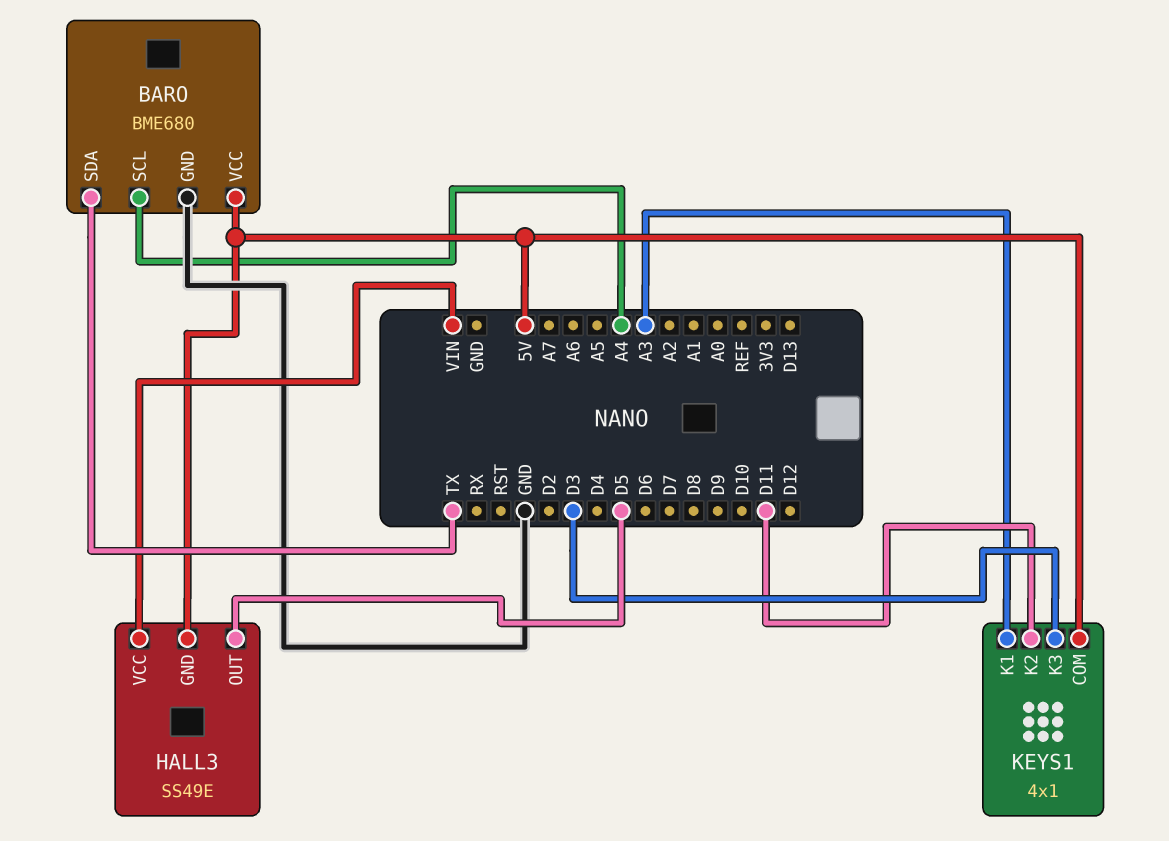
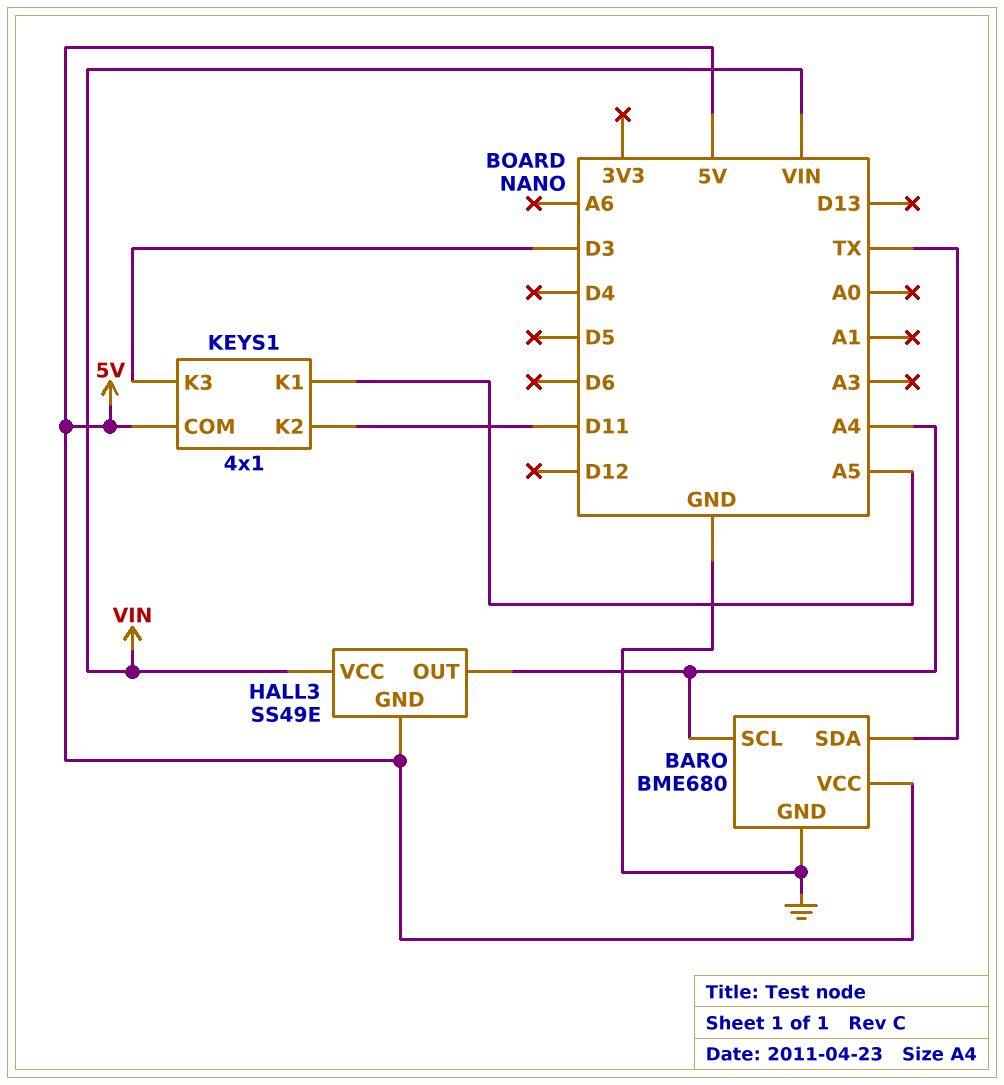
HALL3 pin OUT: D5 -> A4
KEYS1 pin K1: A3 -> A5

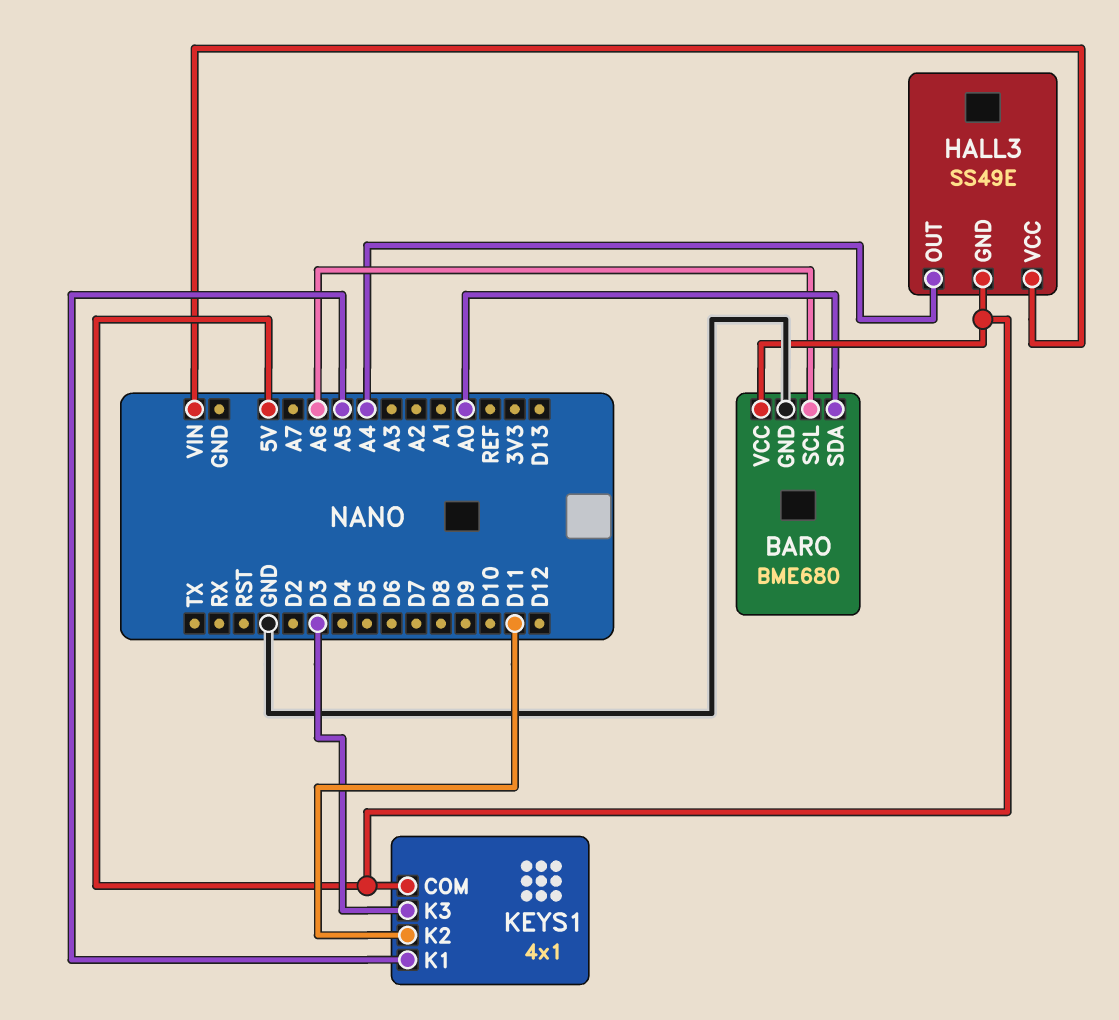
BARO pin SCL: A4 -> A6
BARO pin SDA: TX -> A0

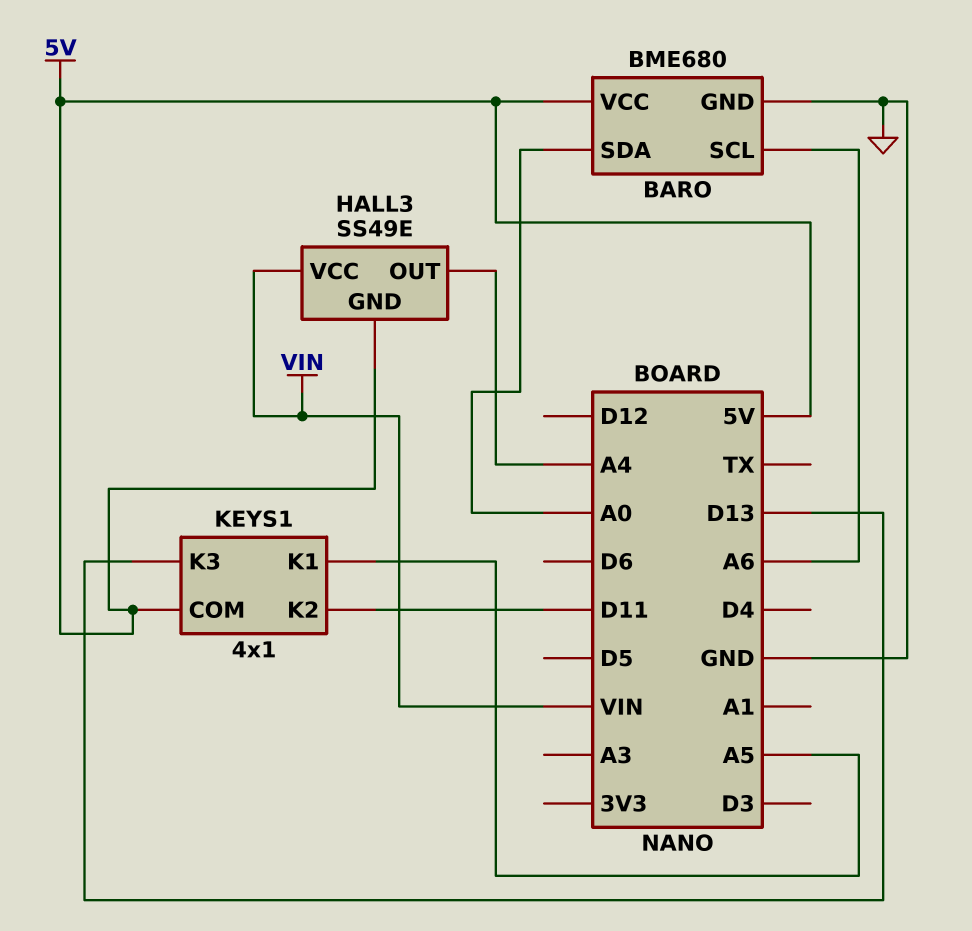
KEYS1 pin K3: D3 -> D13

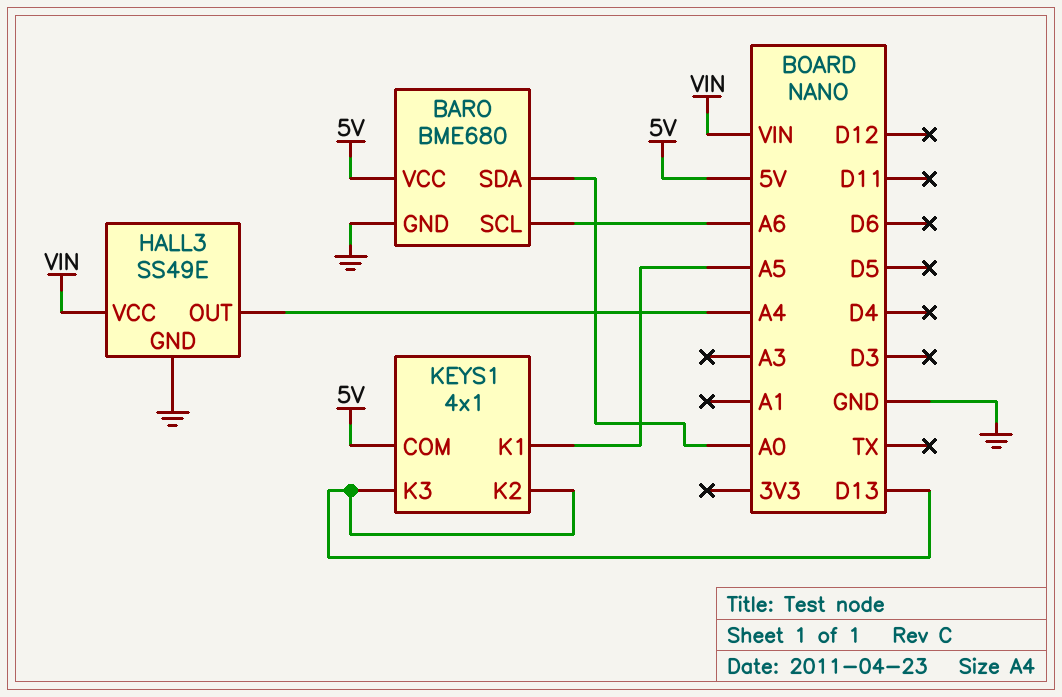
HALL3 pin GND: 5V -> GND
KEYS1 pin K2: D11 -> D13

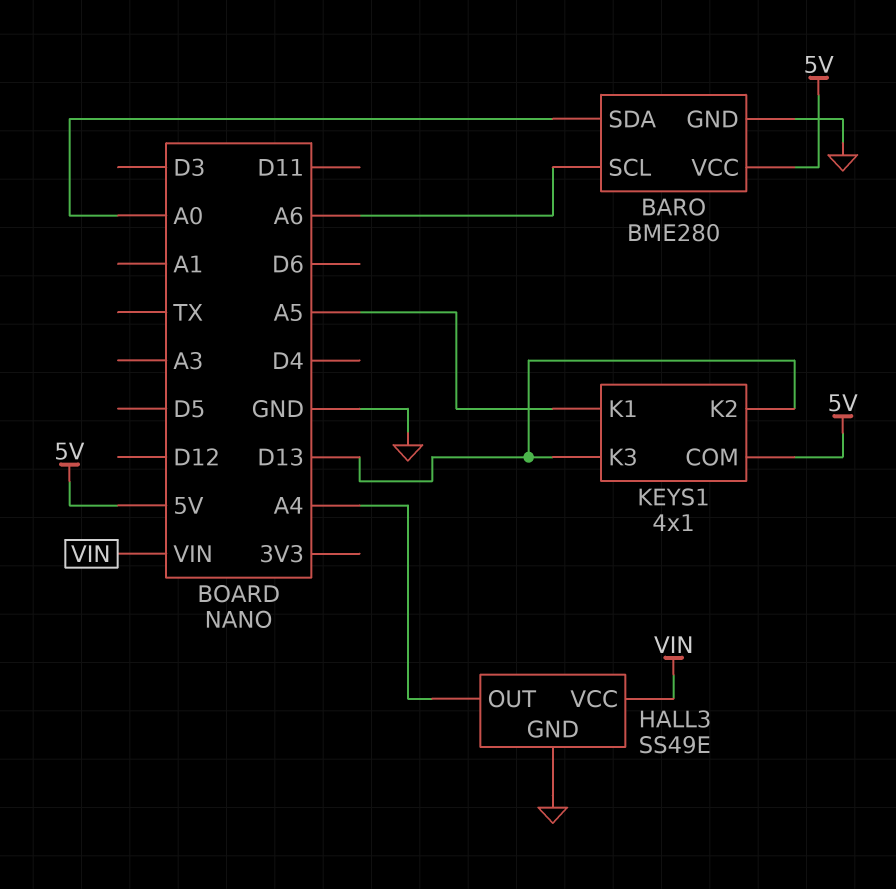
BARO: BME680 -> BME280

